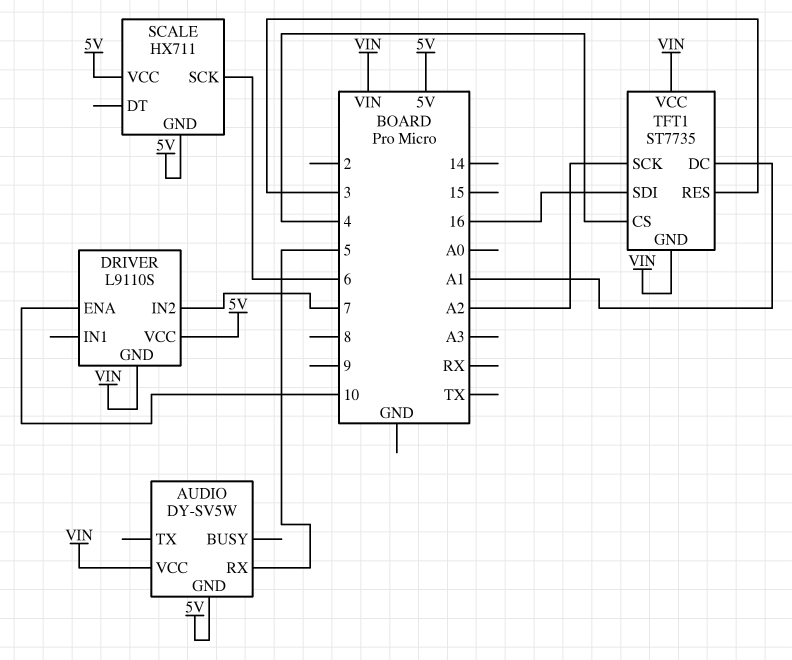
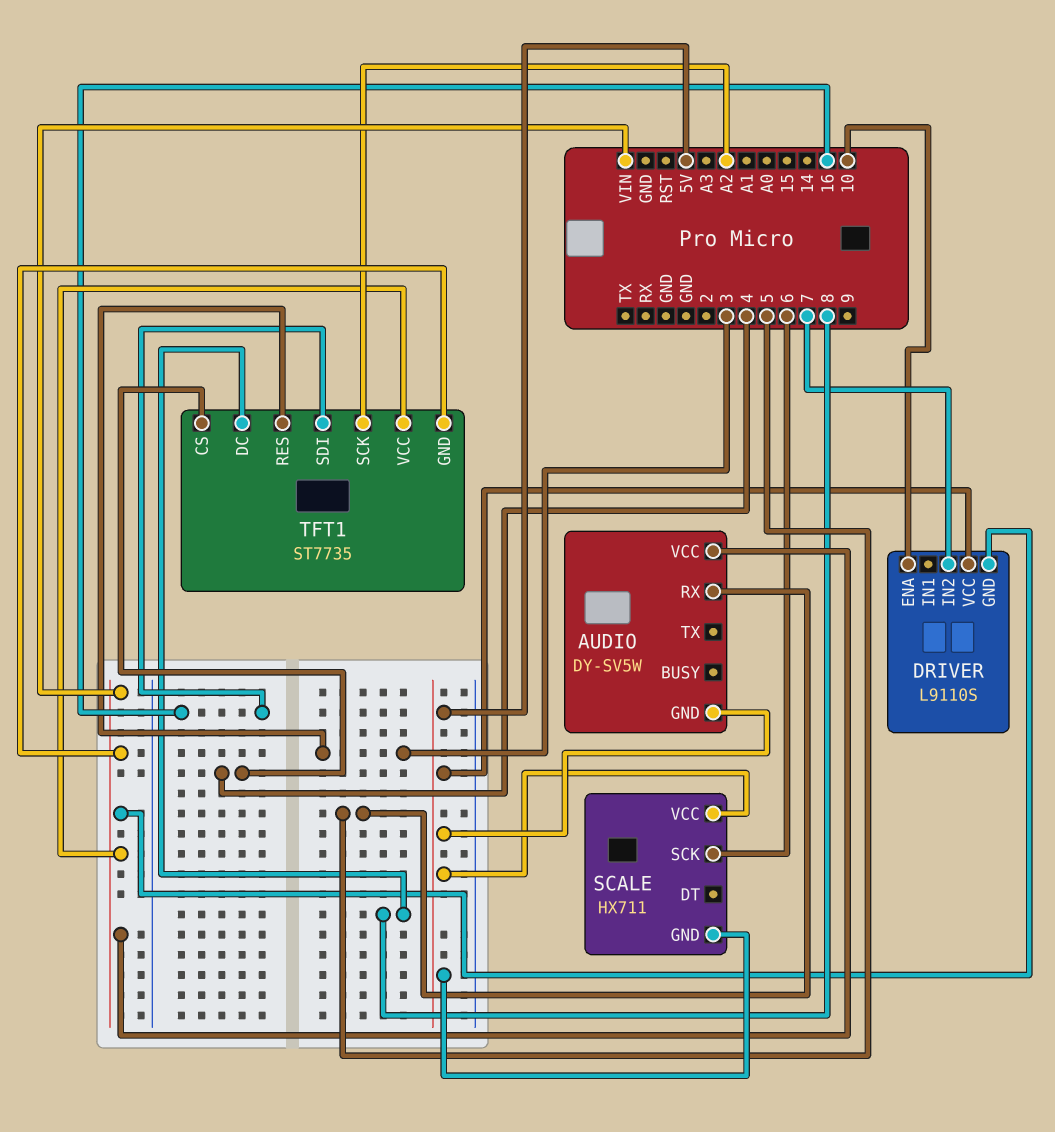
TFT1 pin DC: A1 -> 8

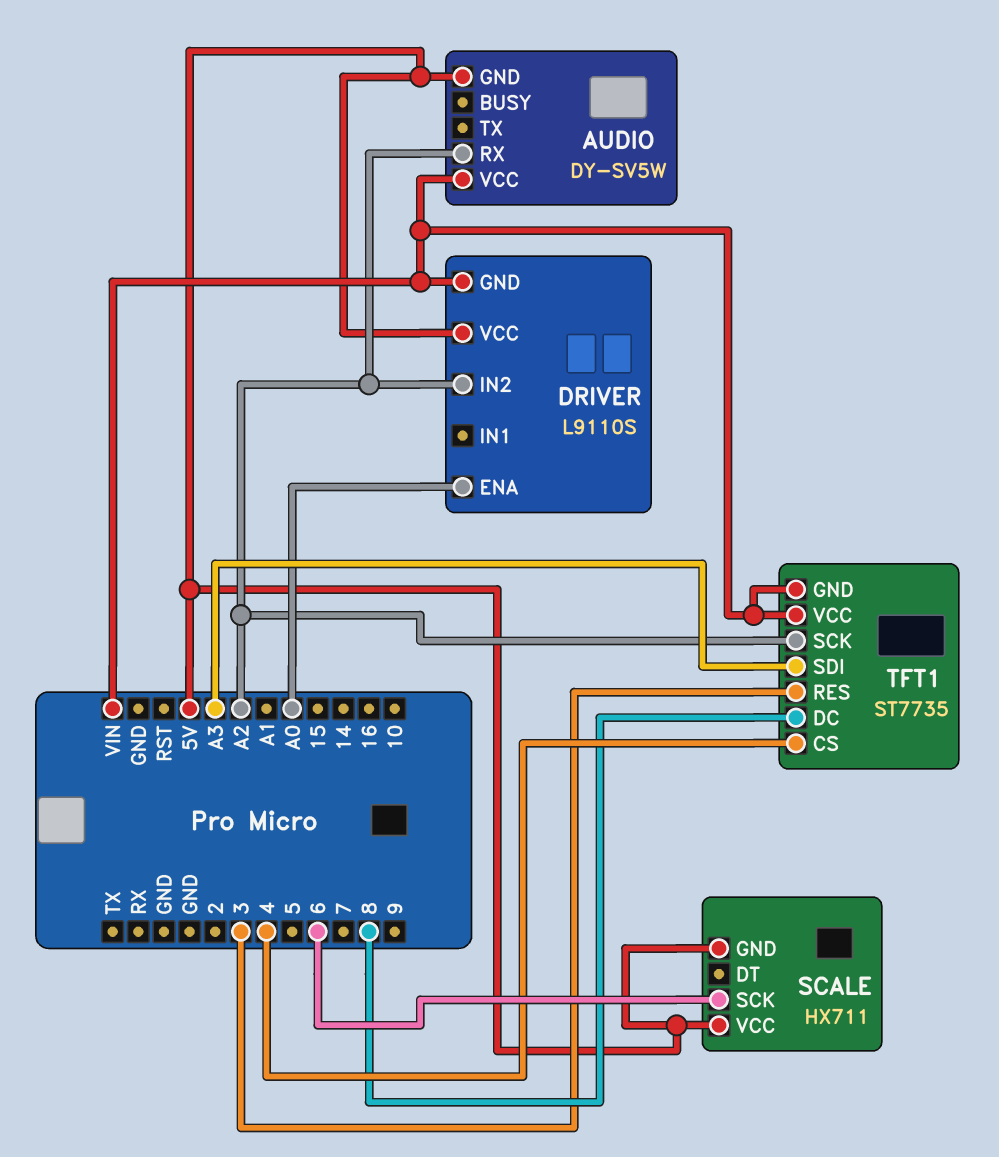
AUDIO pin RX: 5 -> A2
DRIVER pin ENA: 10 -> A0
DRIVER pin IN2: 7 -> A2
TFT1 pin SDI: 16 -> A3

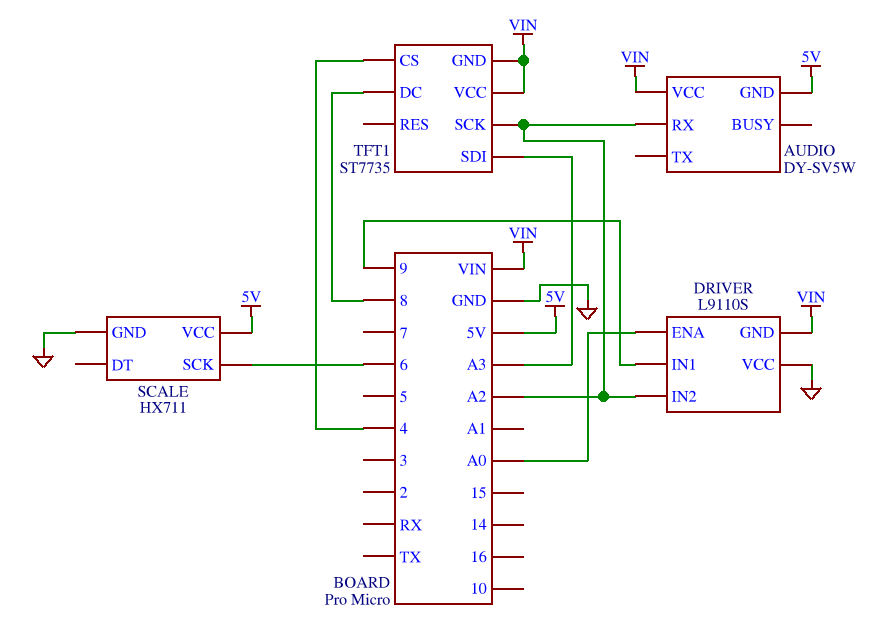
DRIVER pin IN1: none -> 9
DRIVER pin VCC: 5V -> GND
SCALE pin GND: 5V -> GND
TFT1 pin RES: 3 -> none

